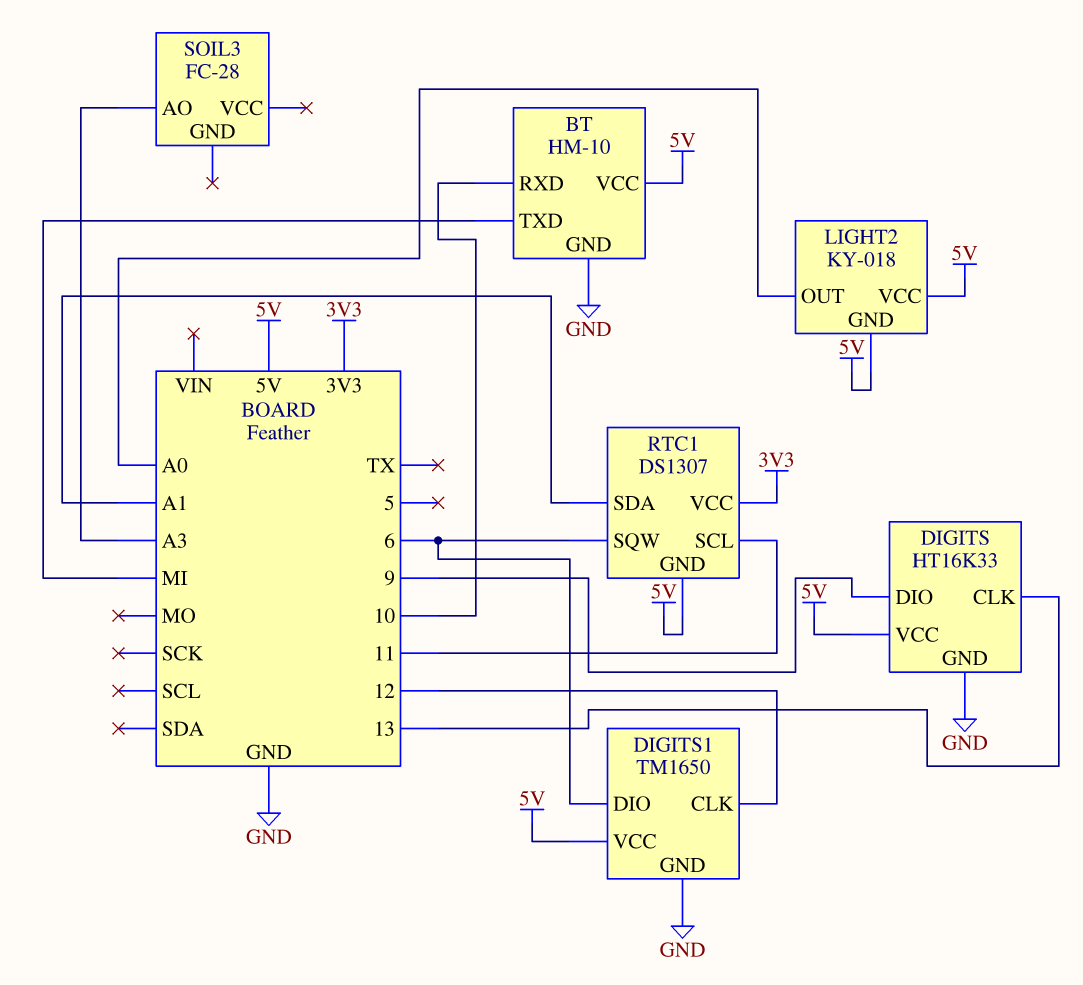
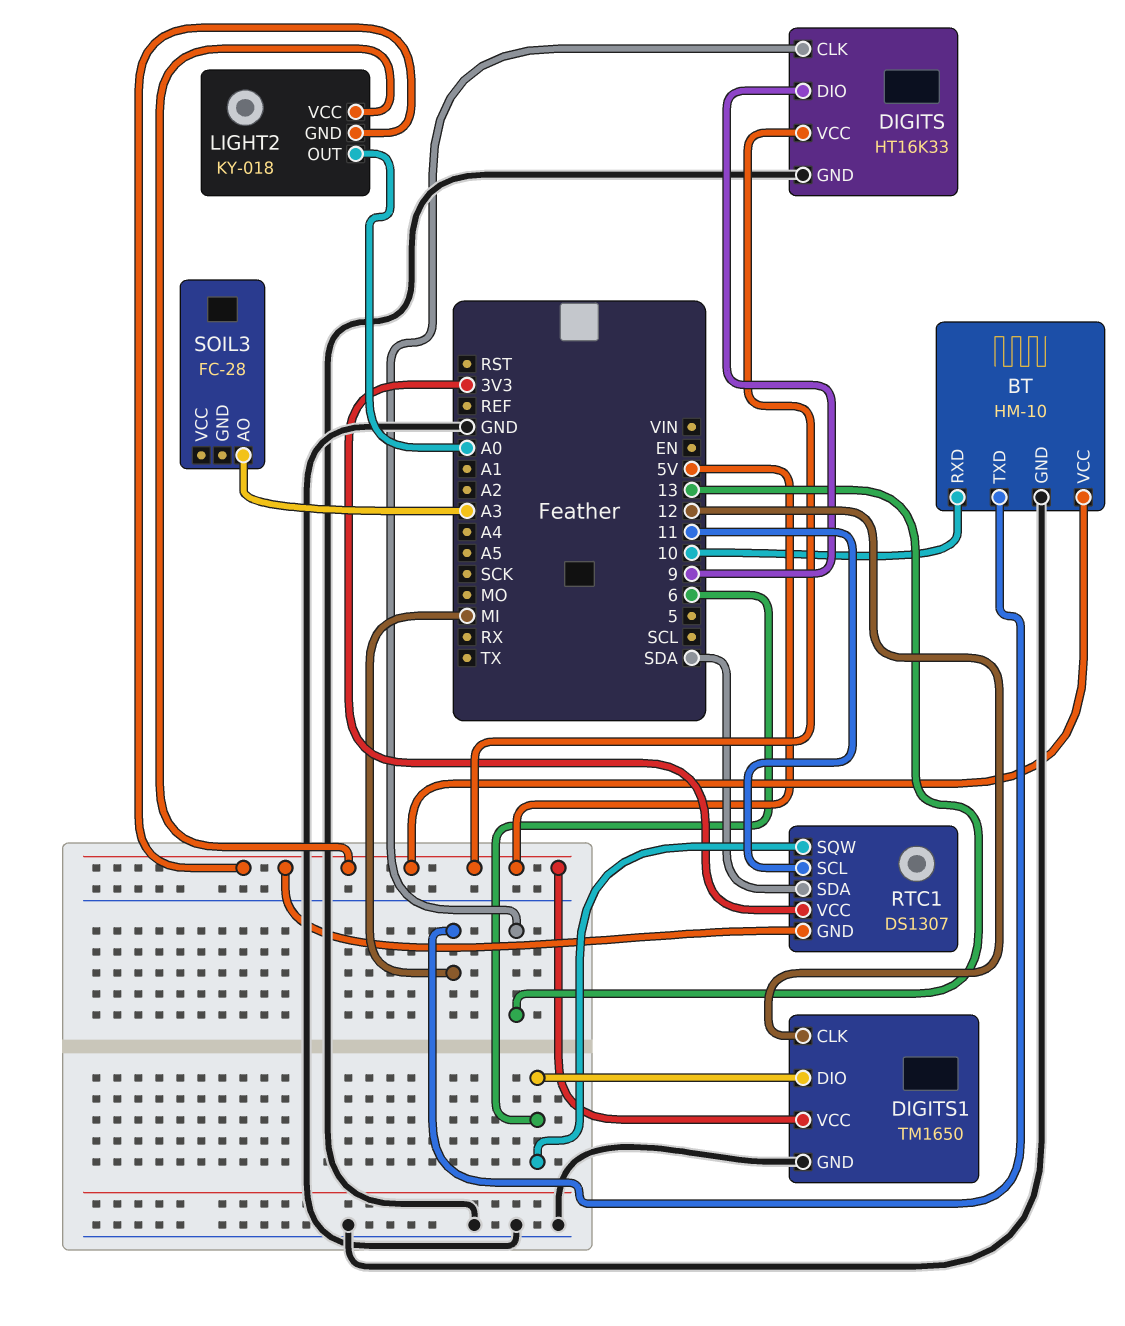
RTC1 pin SDA: A1 -> SDA

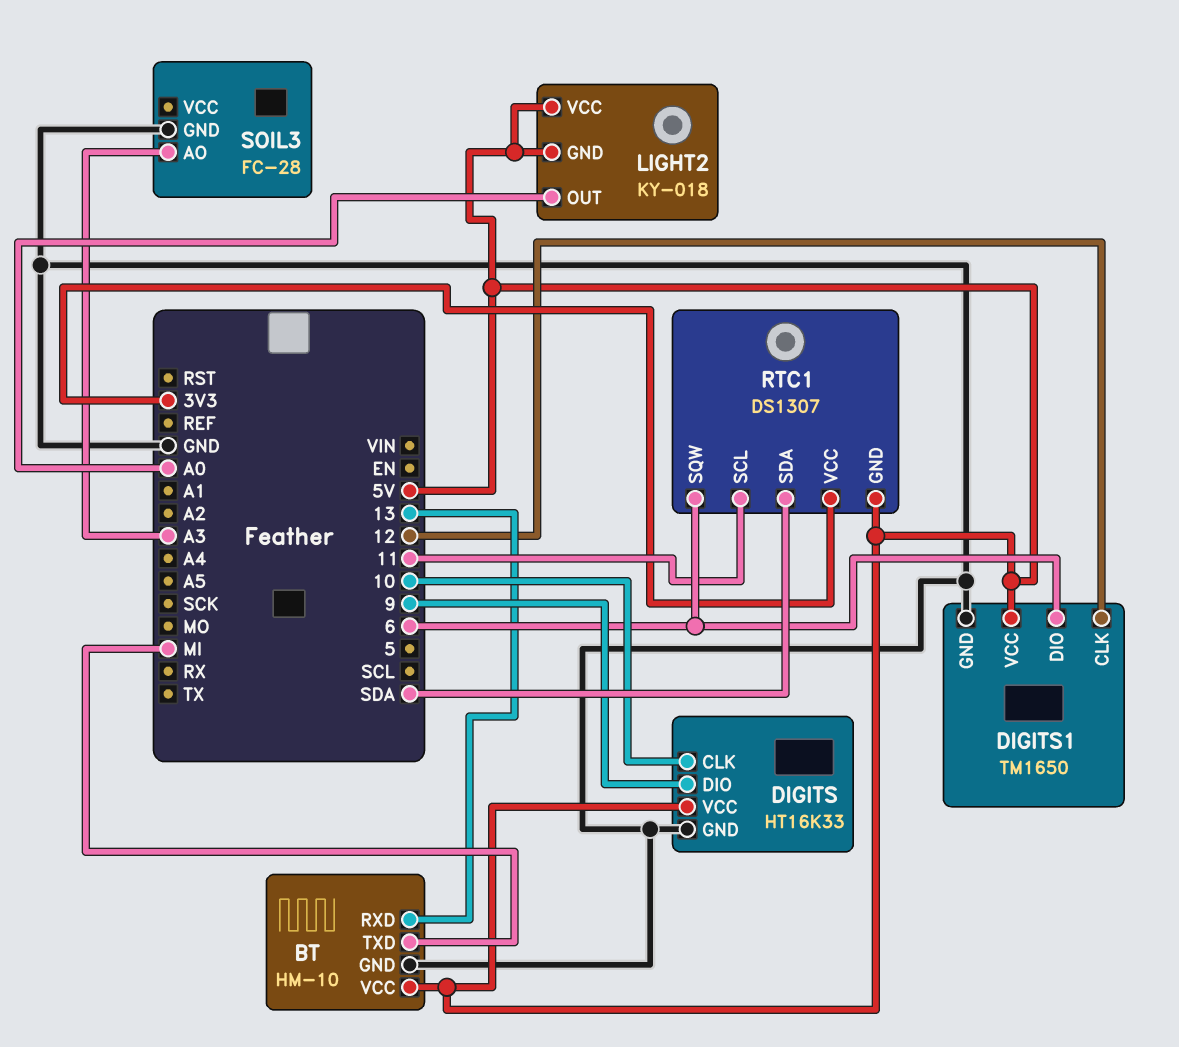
BT pin RXD: 10 -> 13
DIGITS pin CLK: 13 -> 10
SOIL3 pin GND: none -> GND

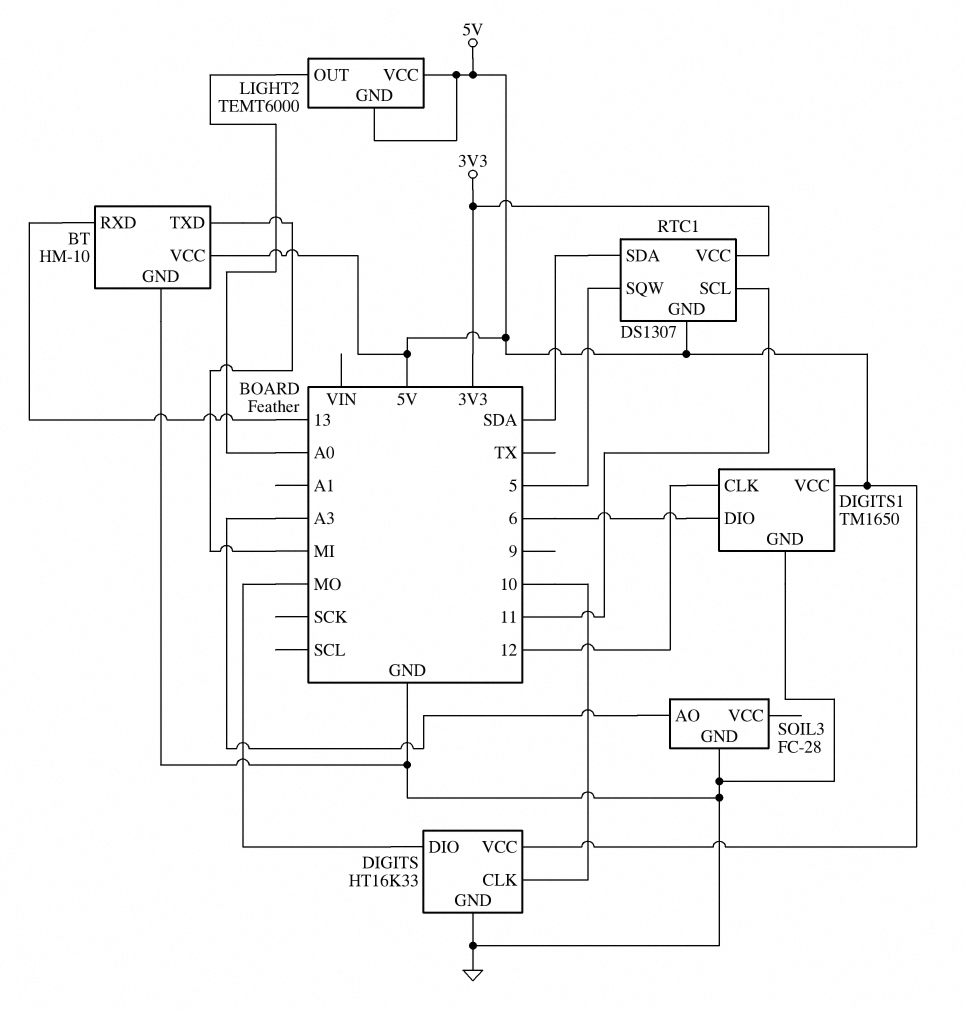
DIGITS pin DIO: 9 -> MO
LIGHT2: KY-018 -> TEMT6000
RTC1 pin SQW: 6 -> 5

